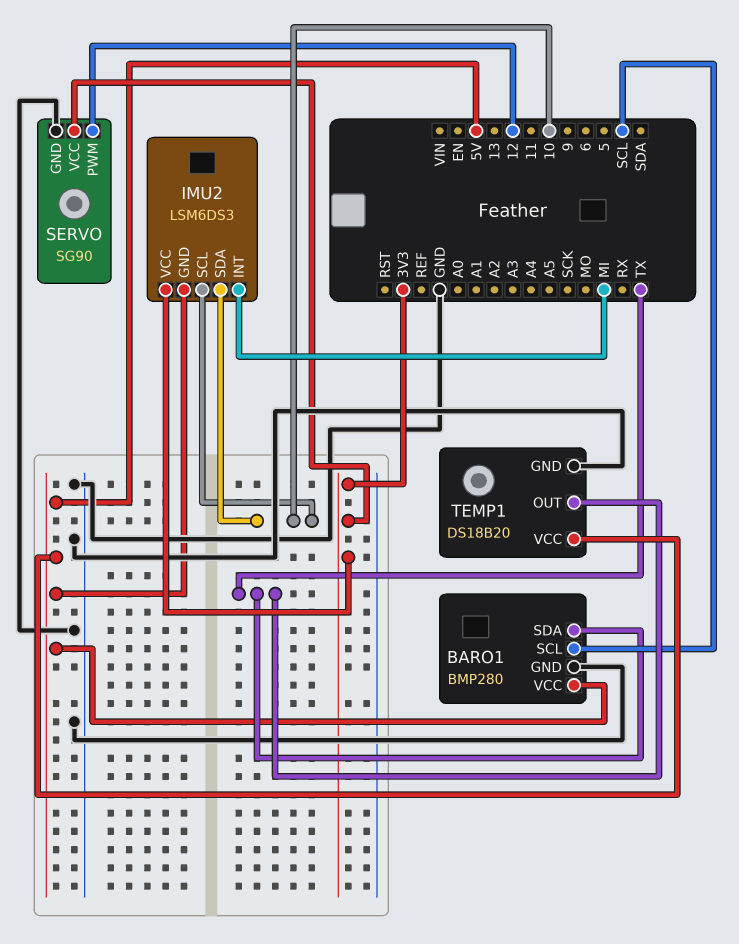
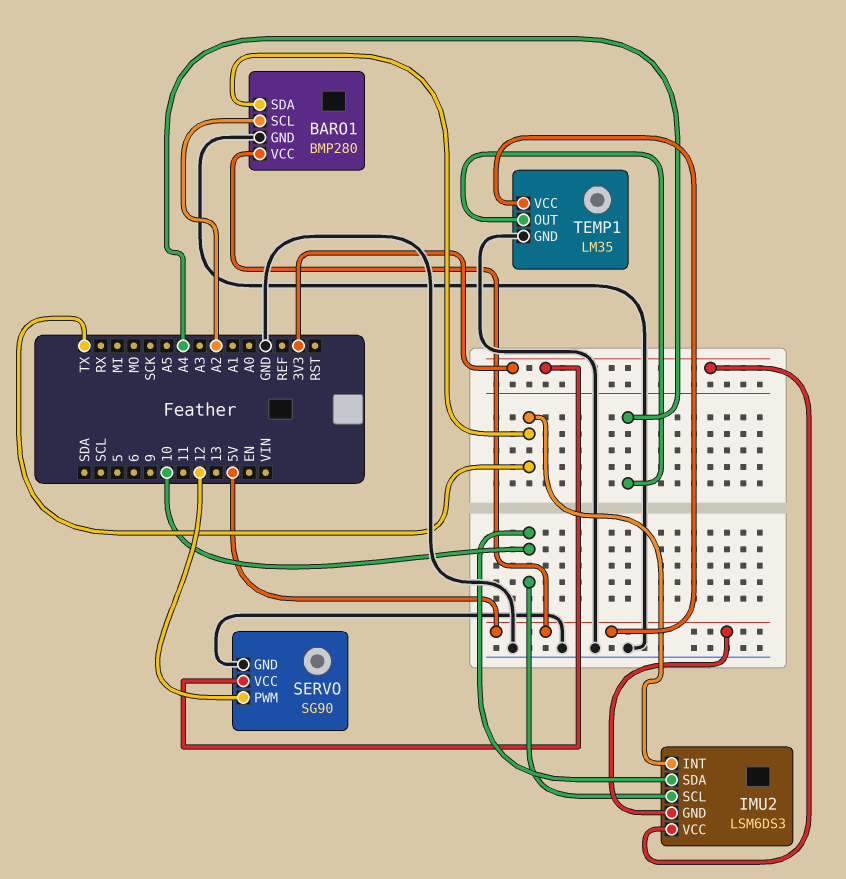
BARO1 pin SCL: SCL -> A2
IMU2 pin INT: MI -> TX
TEMP1: DS18B20 -> LM35
TEMP1 pin OUT: TX -> A4

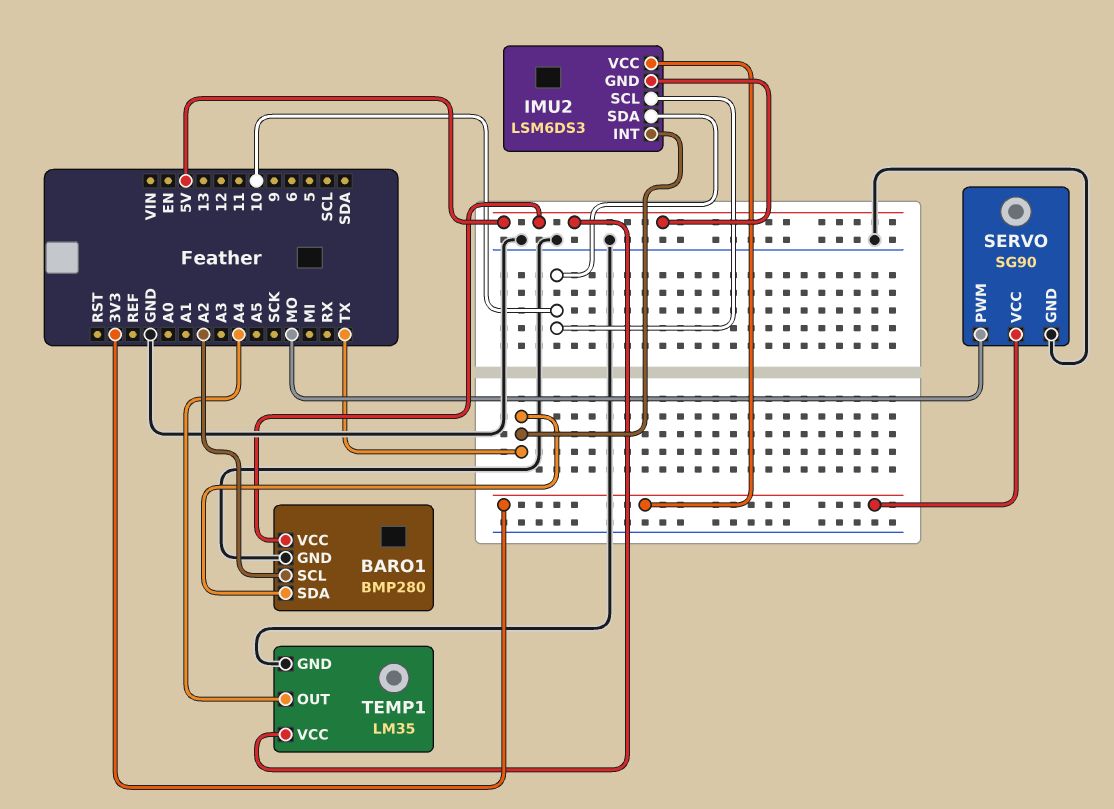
SERVO pin PWM: 12 -> MO

